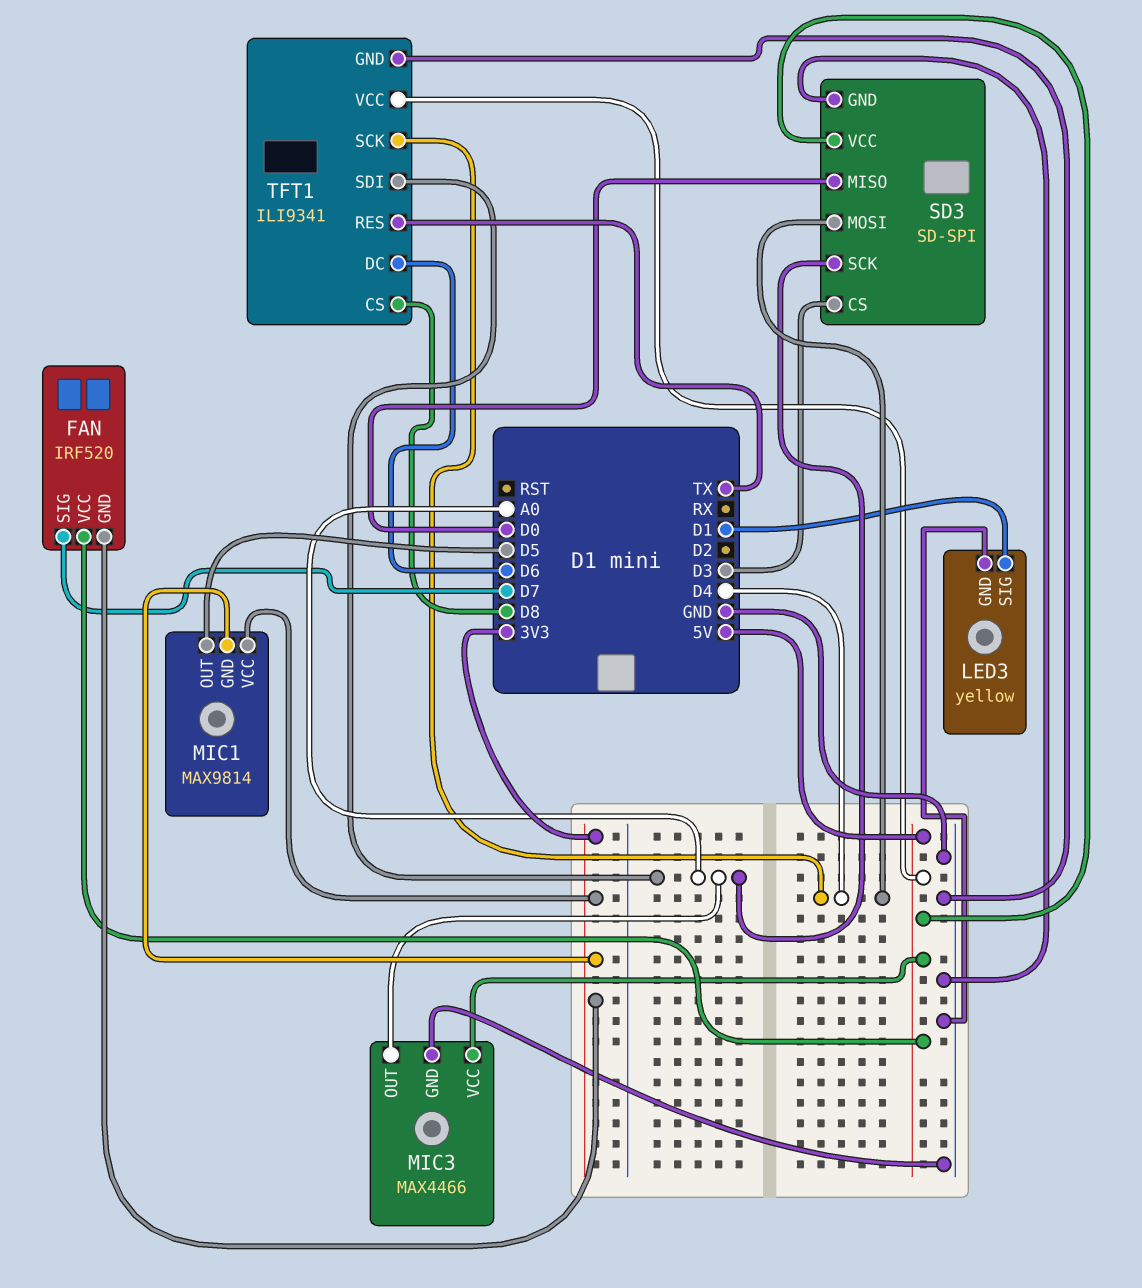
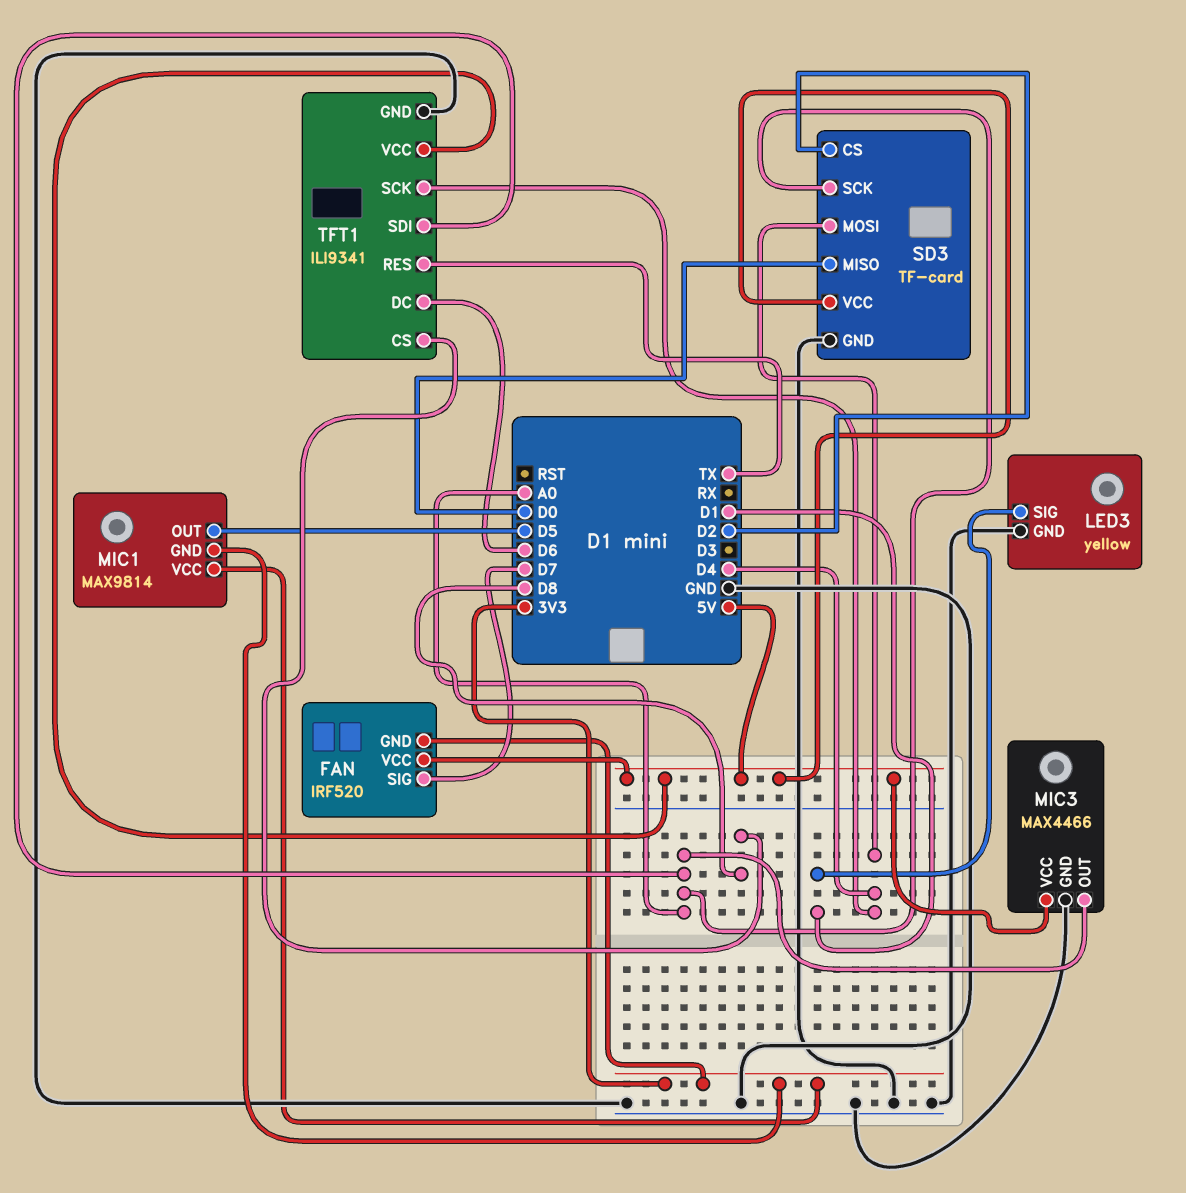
SD3: SD-SPI -> TF-card
SD3 pin CS: D3 -> D2

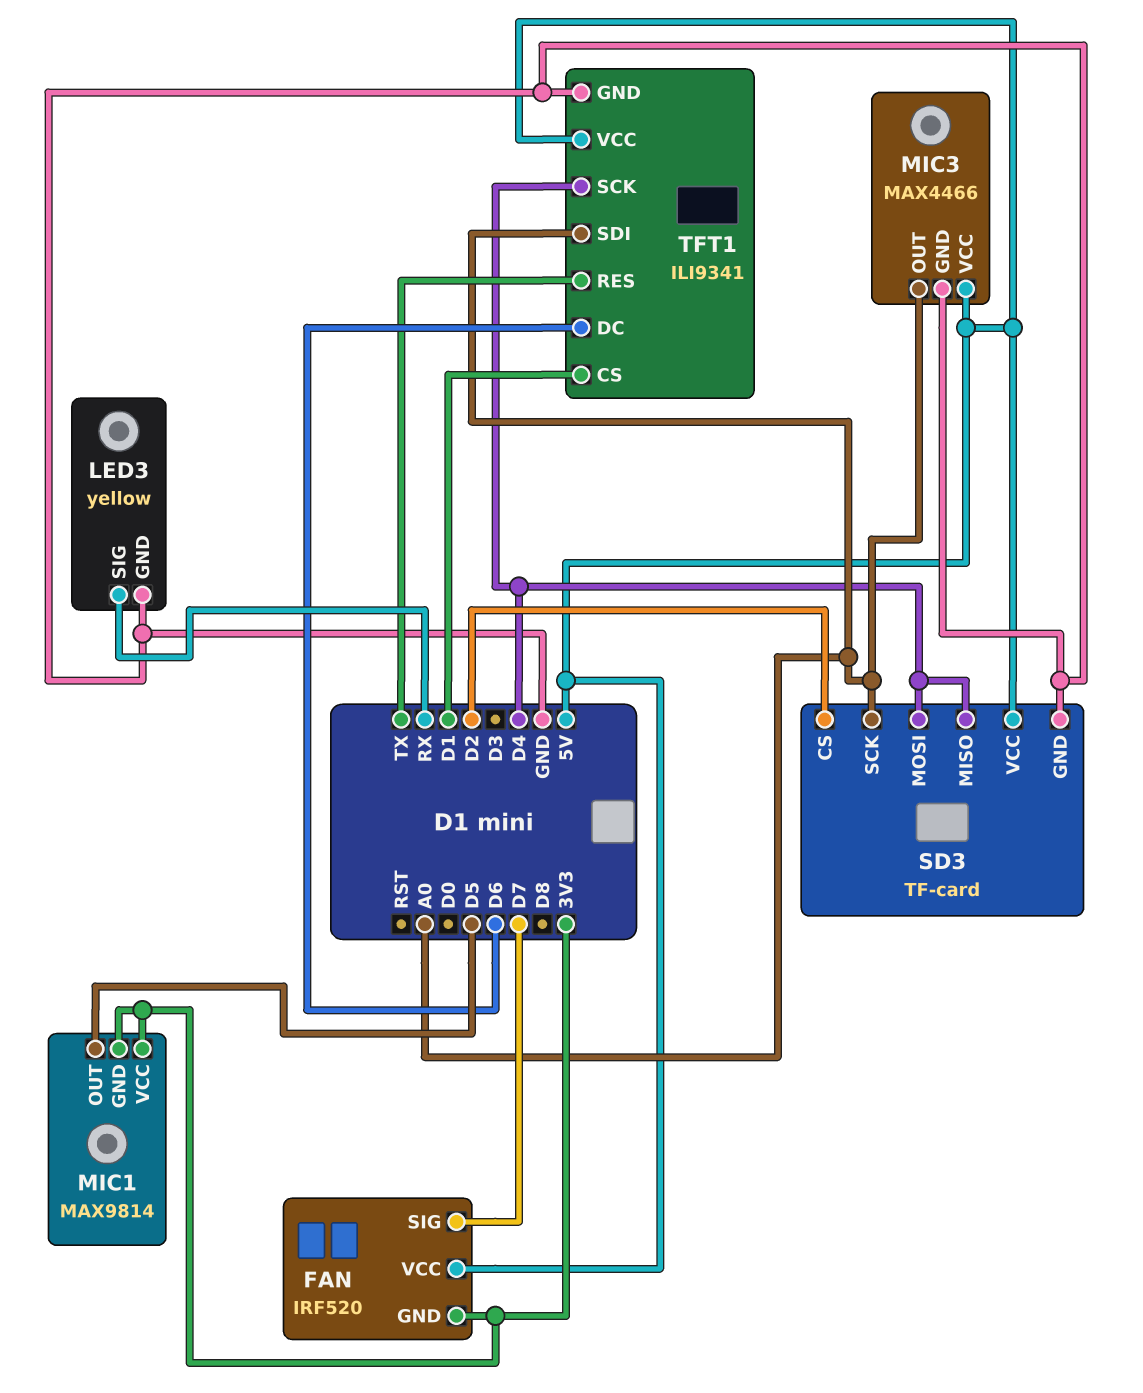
LED3 pin SIG: D1 -> RX
SD3 pin MISO: D0 -> D4
TFT1 pin CS: D8 -> D1

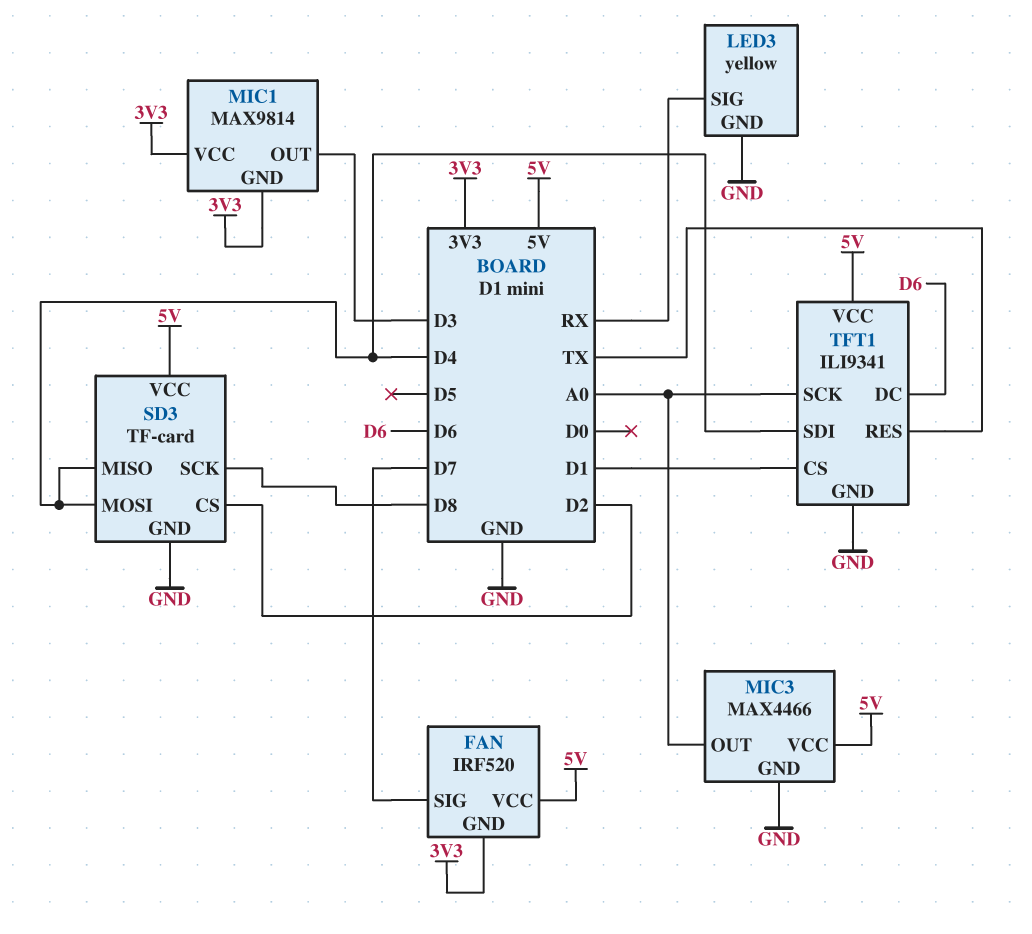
MIC1 pin OUT: D5 -> D3
SD3 pin SCK: A0 -> D8
TFT1 pin SCK: D4 -> A0
TFT1 pin SDI: A0 -> D4

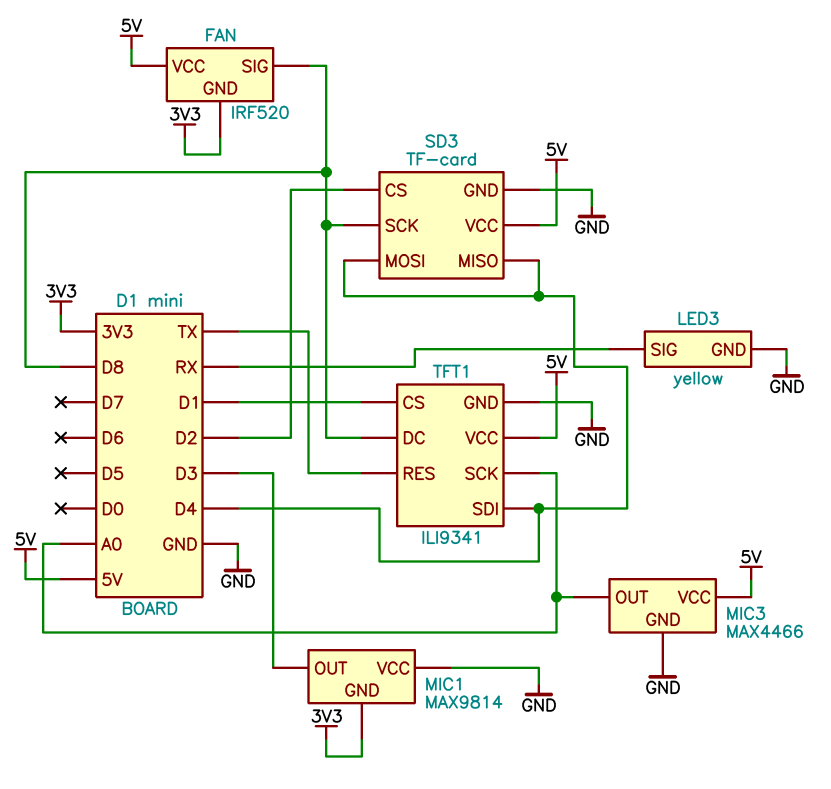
FAN pin SIG: D7 -> D8
MIC1 pin VCC: 3V3 -> GND
TFT1 pin DC: D6 -> D8

